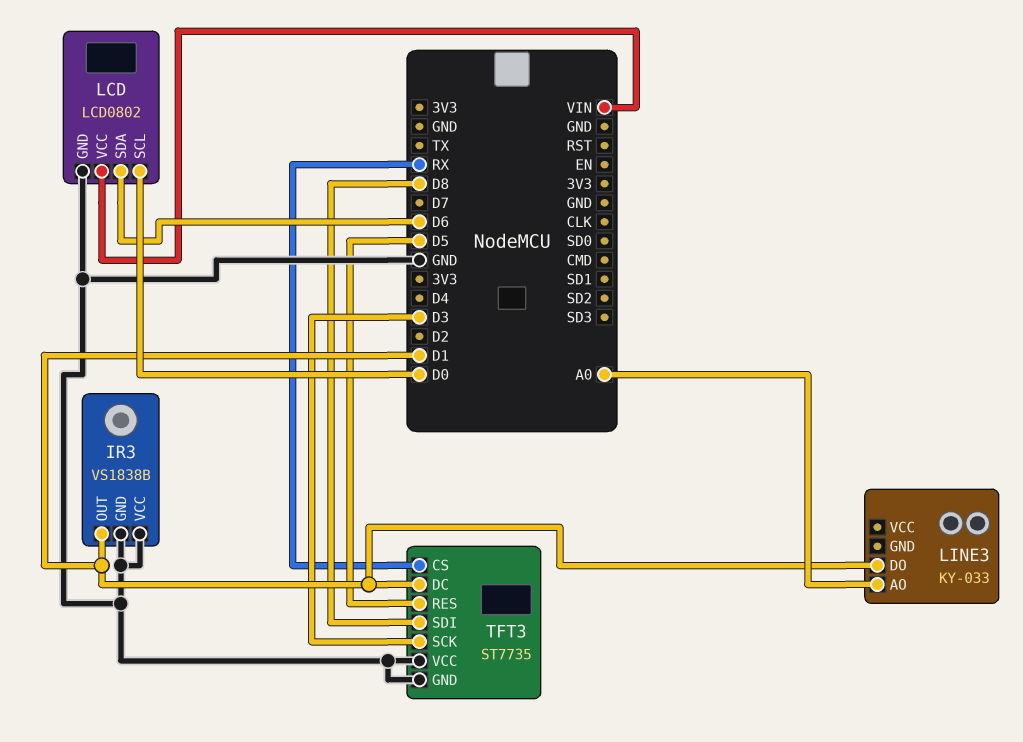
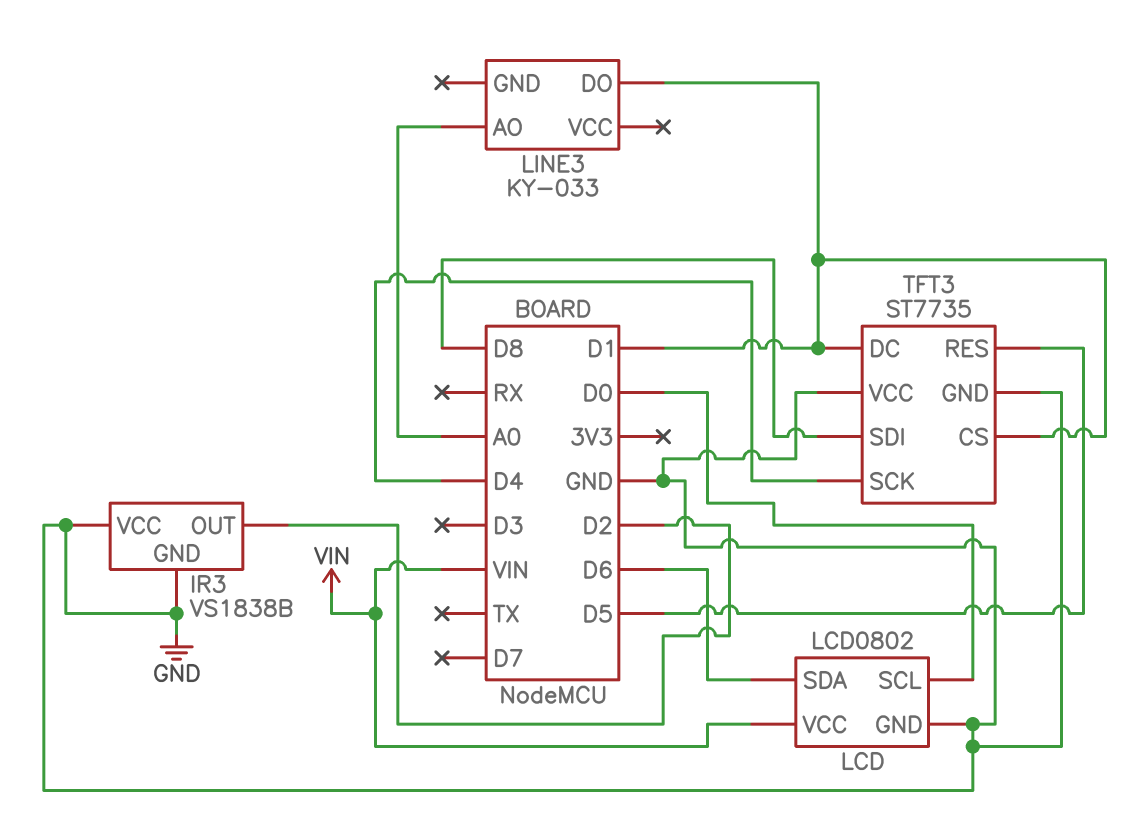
IR3 pin OUT: D1 -> D2
TFT3 pin CS: RX -> D1
TFT3 pin SCK: D3 -> D4

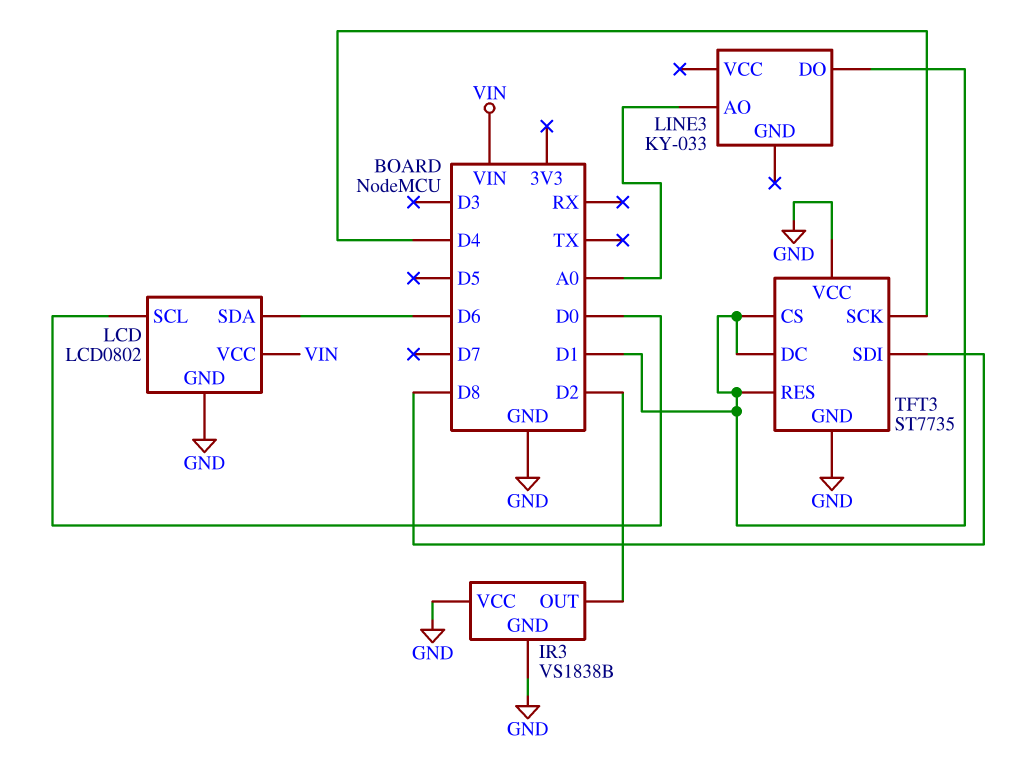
TFT3 pin RES: D5 -> D1

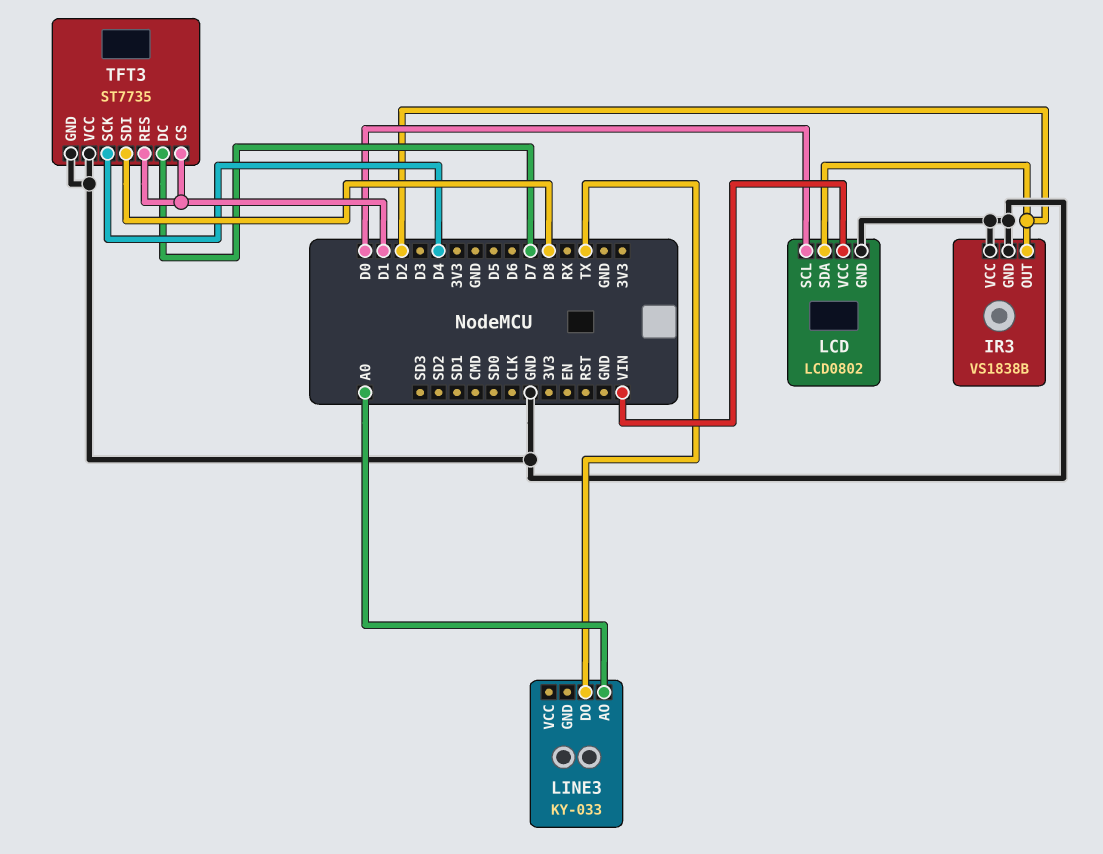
LCD pin SDA: D6 -> D2
LINE3 pin DO: D1 -> TX
TFT3 pin DC: D1 -> D7

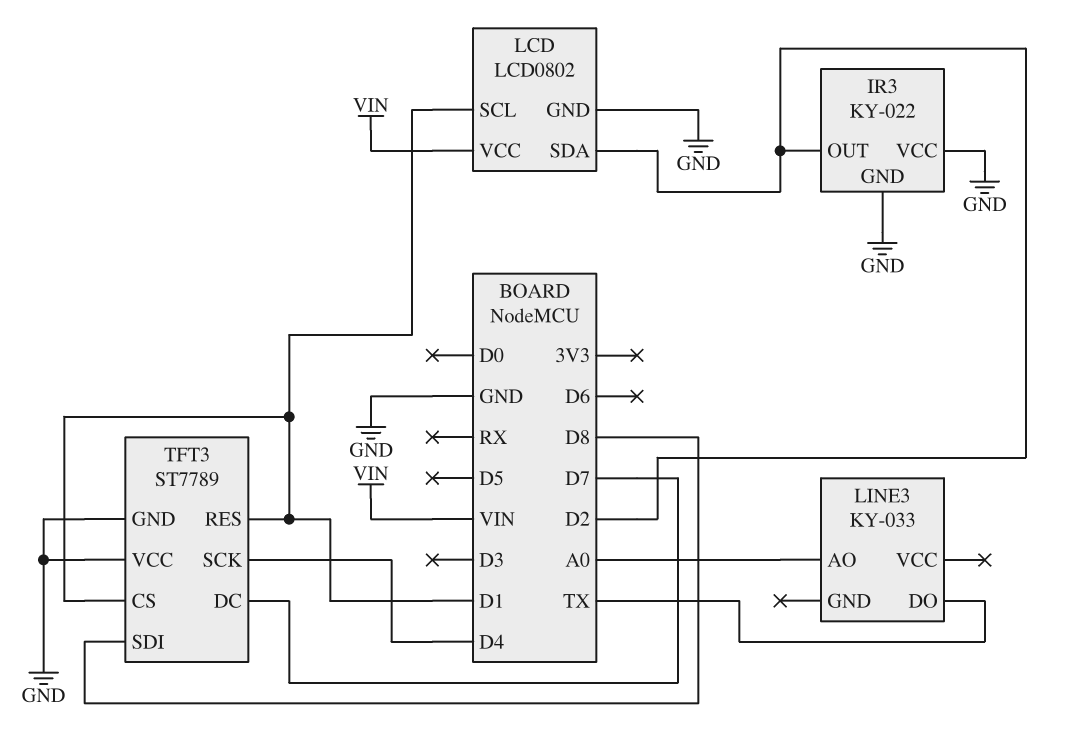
IR3: VS1838B -> KY-022
LCD pin SCL: D0 -> D1
TFT3: ST7735 -> ST7789

